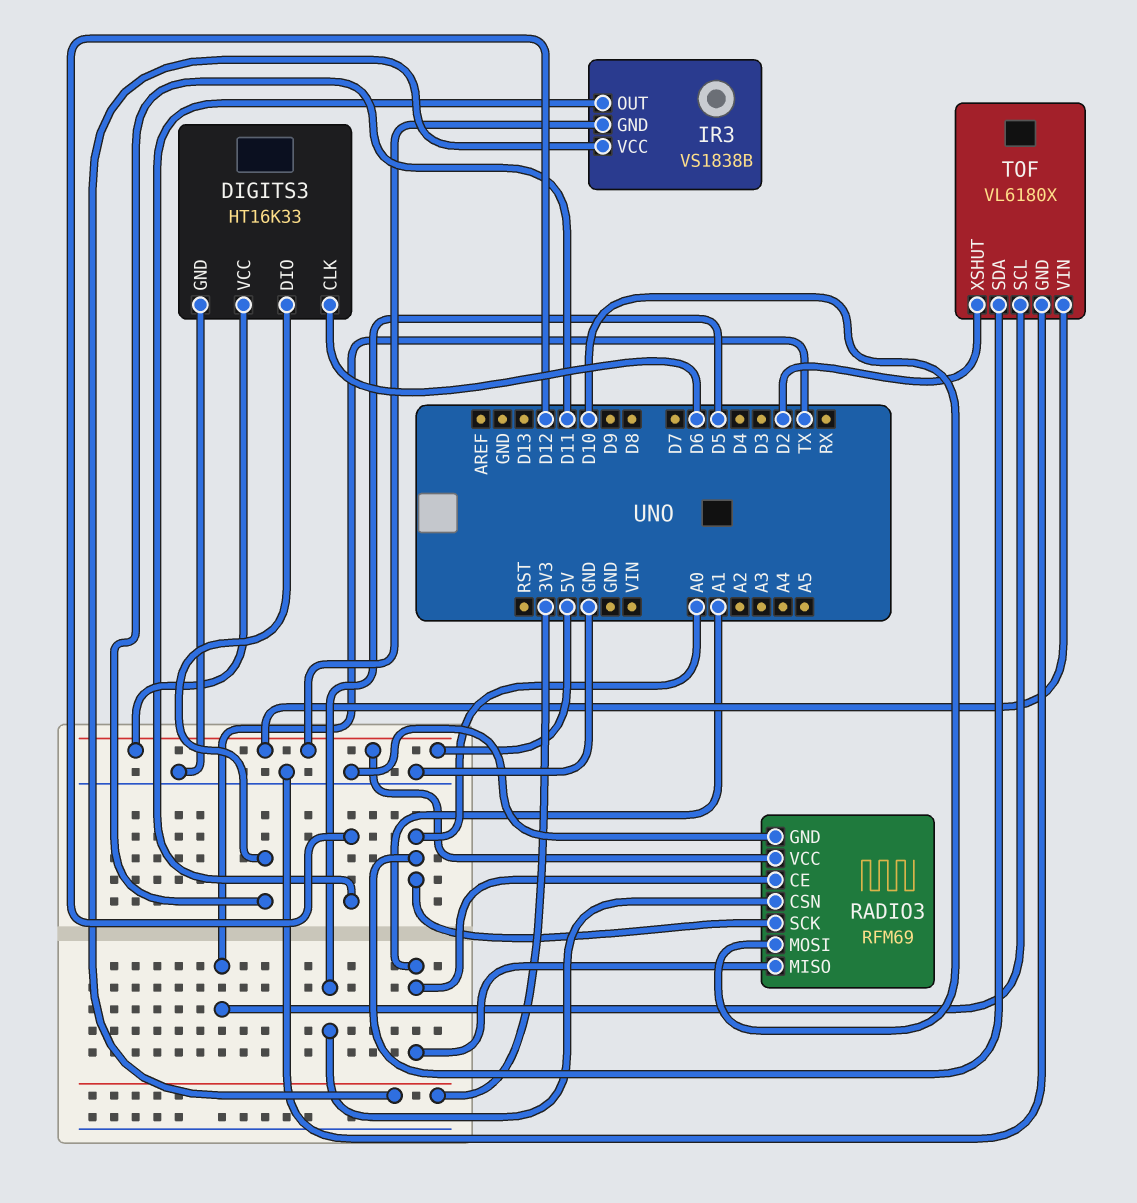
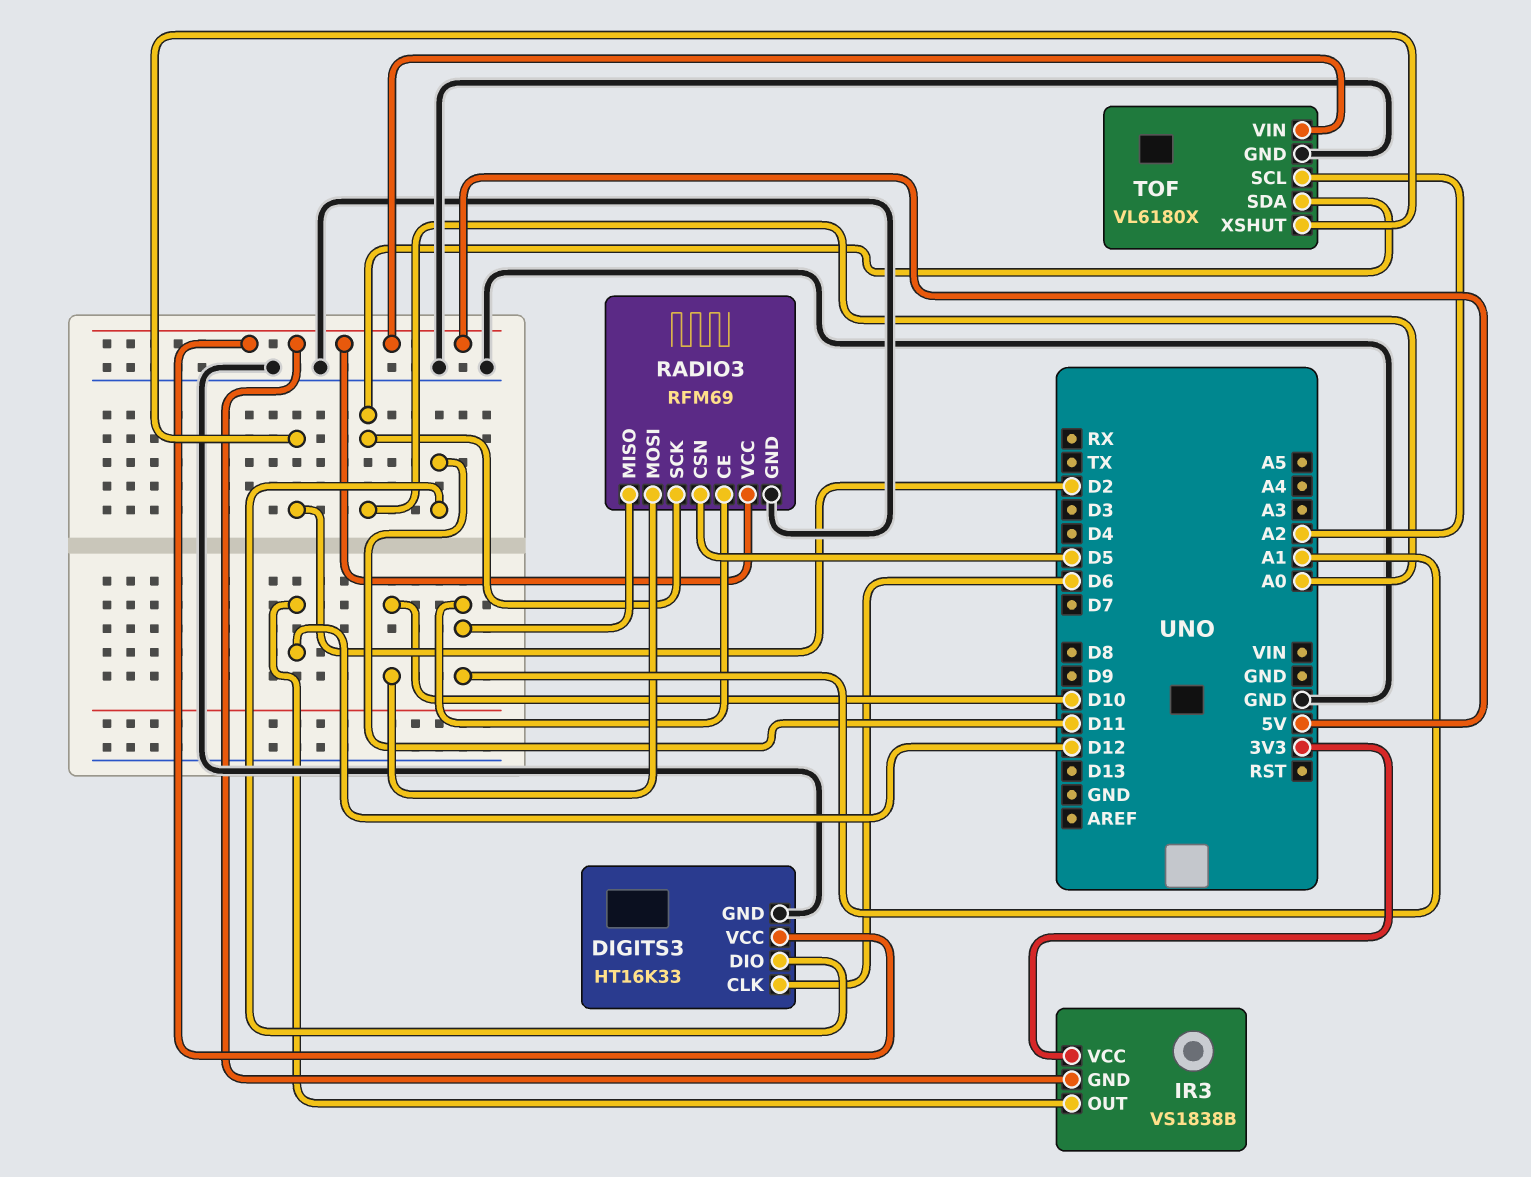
TOF pin SCL: TX -> A2

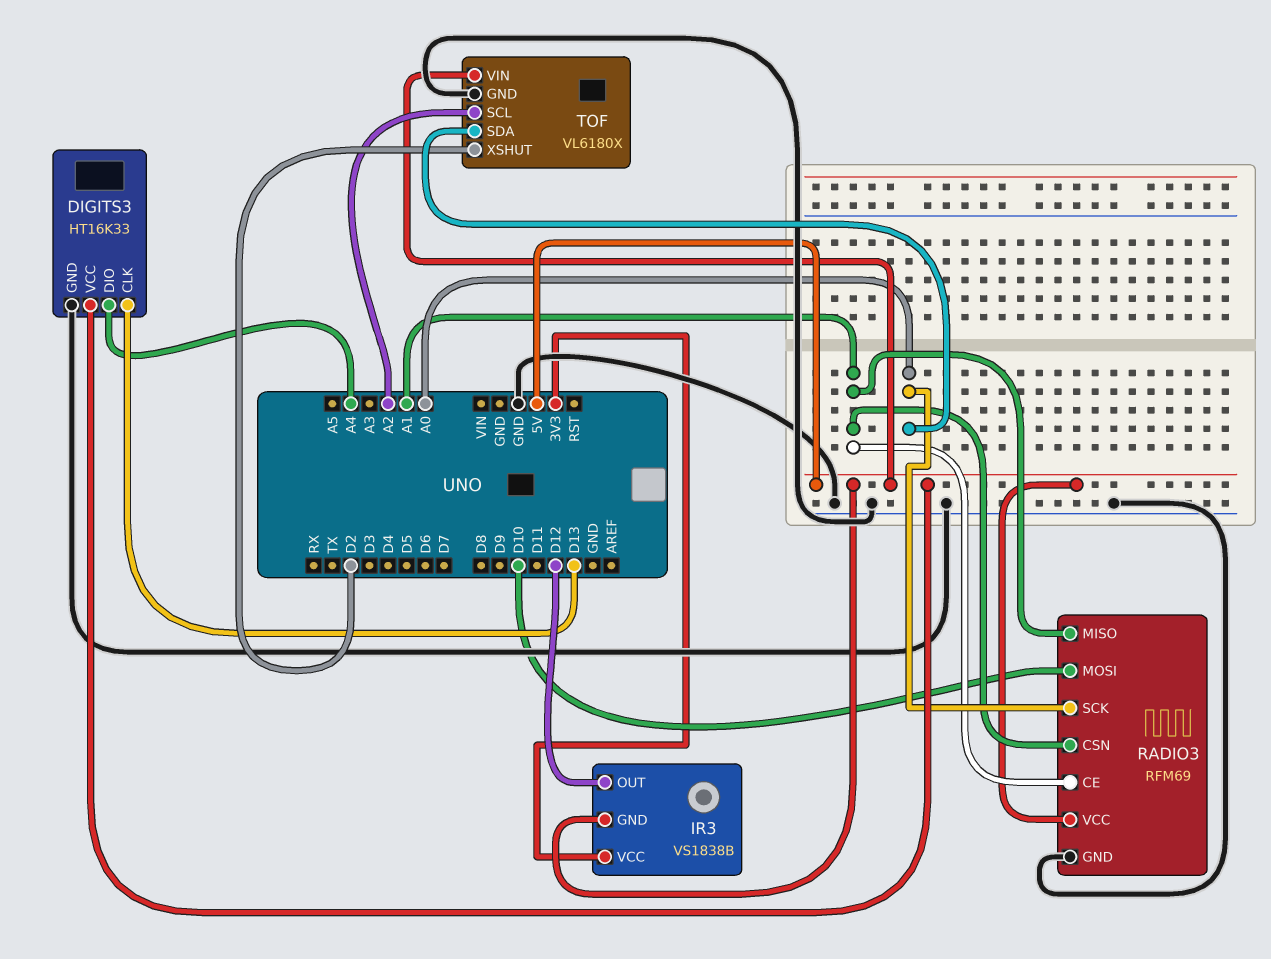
DIGITS3 pin CLK: D6 -> D13
DIGITS3 pin DIO: D11 -> A4
RADIO3 pin CSN: D5 -> A1

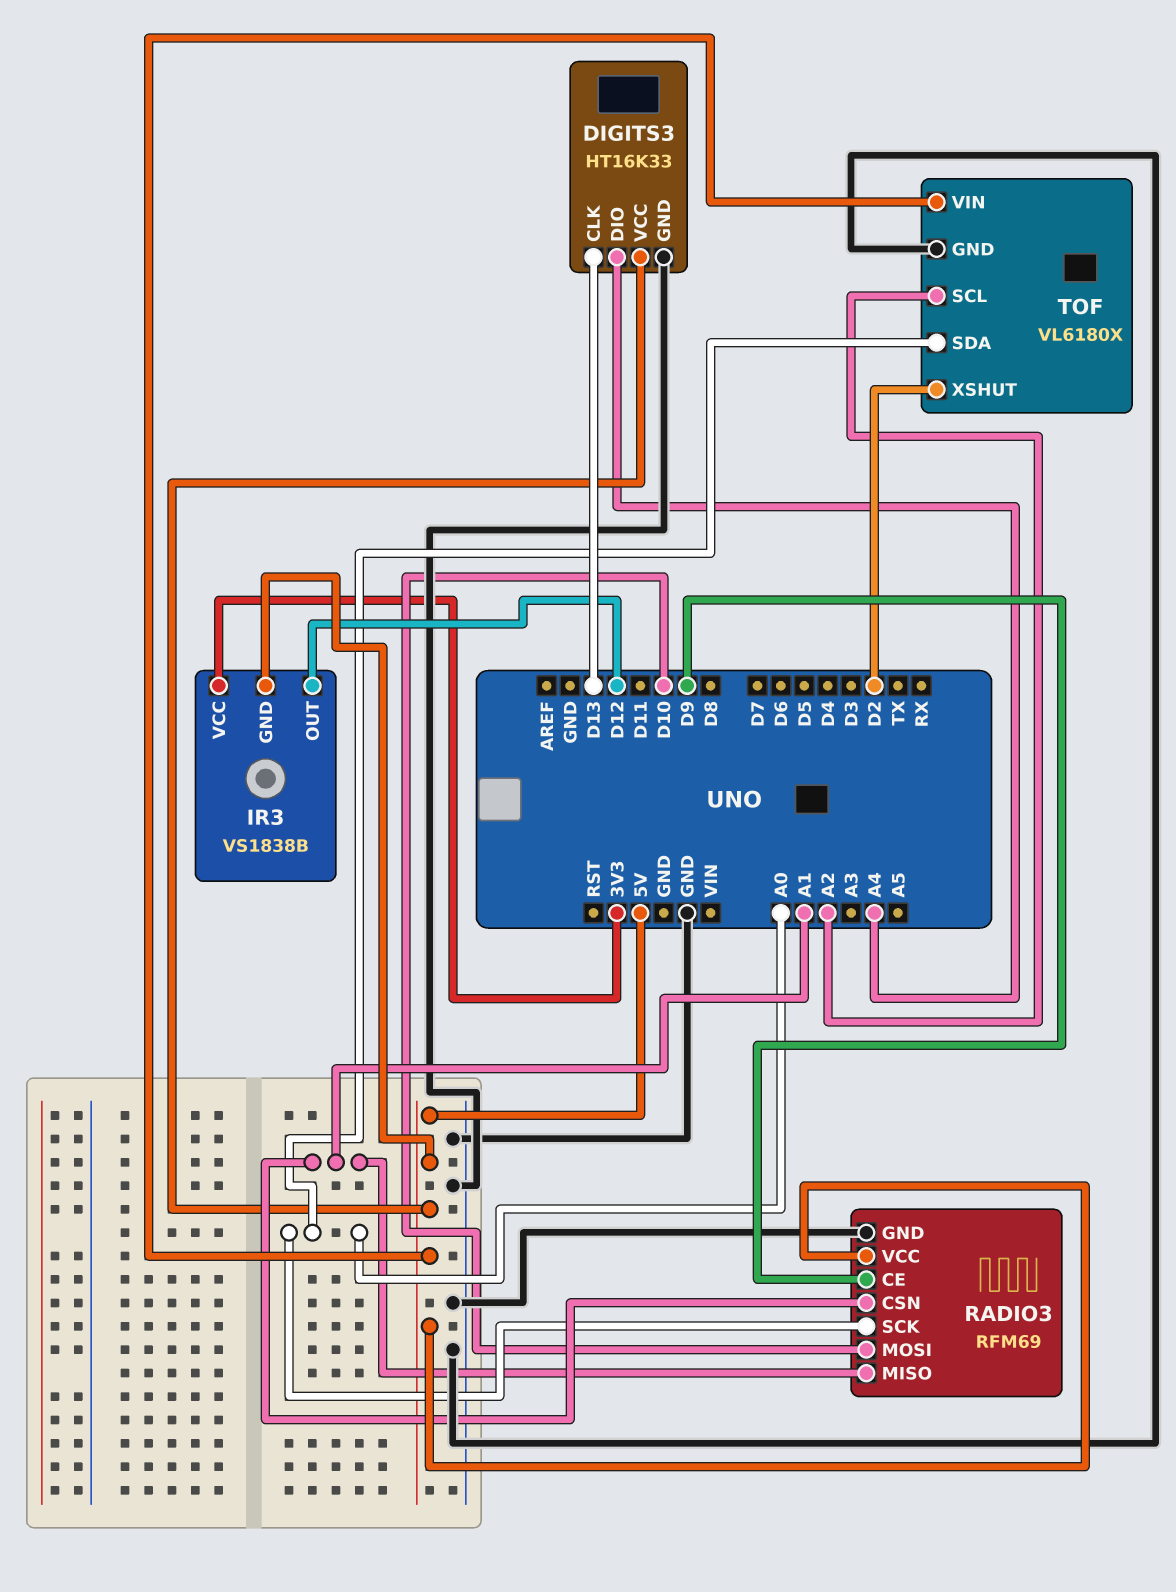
RADIO3 pin CE: A1 -> D9

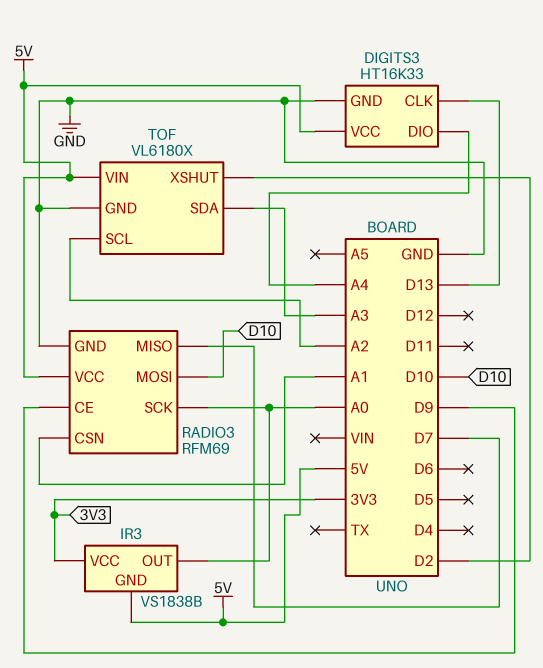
IR3 pin OUT: D12 -> A0
RADIO3 pin MISO: A1 -> D7
TOF pin SDA: A0 -> A3

